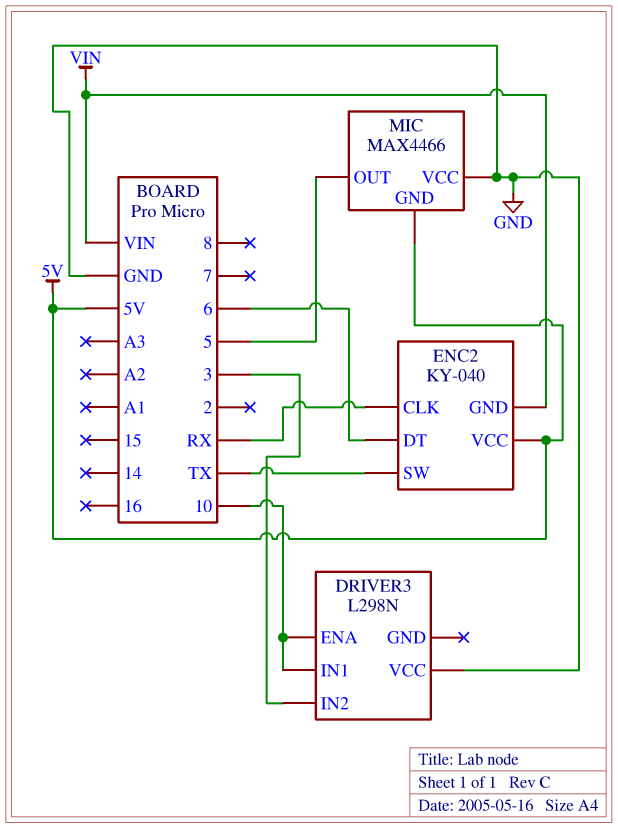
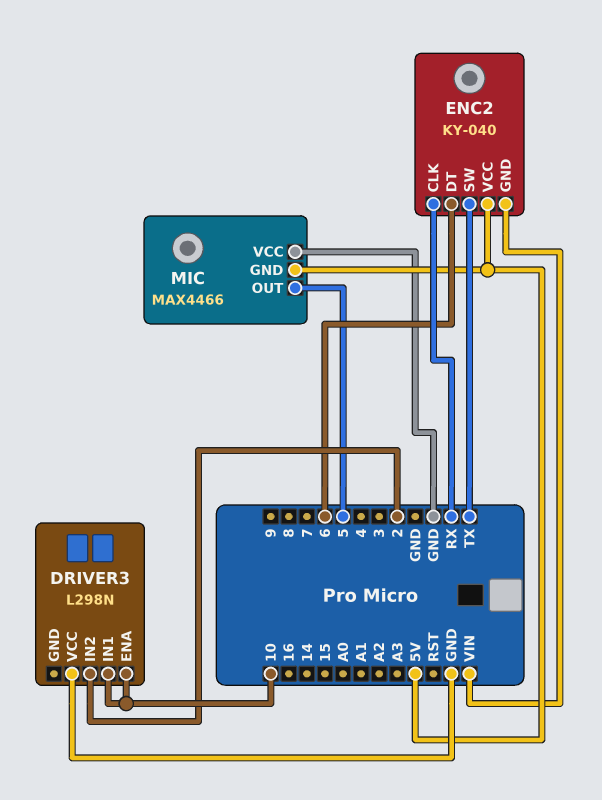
DRIVER3 pin IN2: 3 -> 2

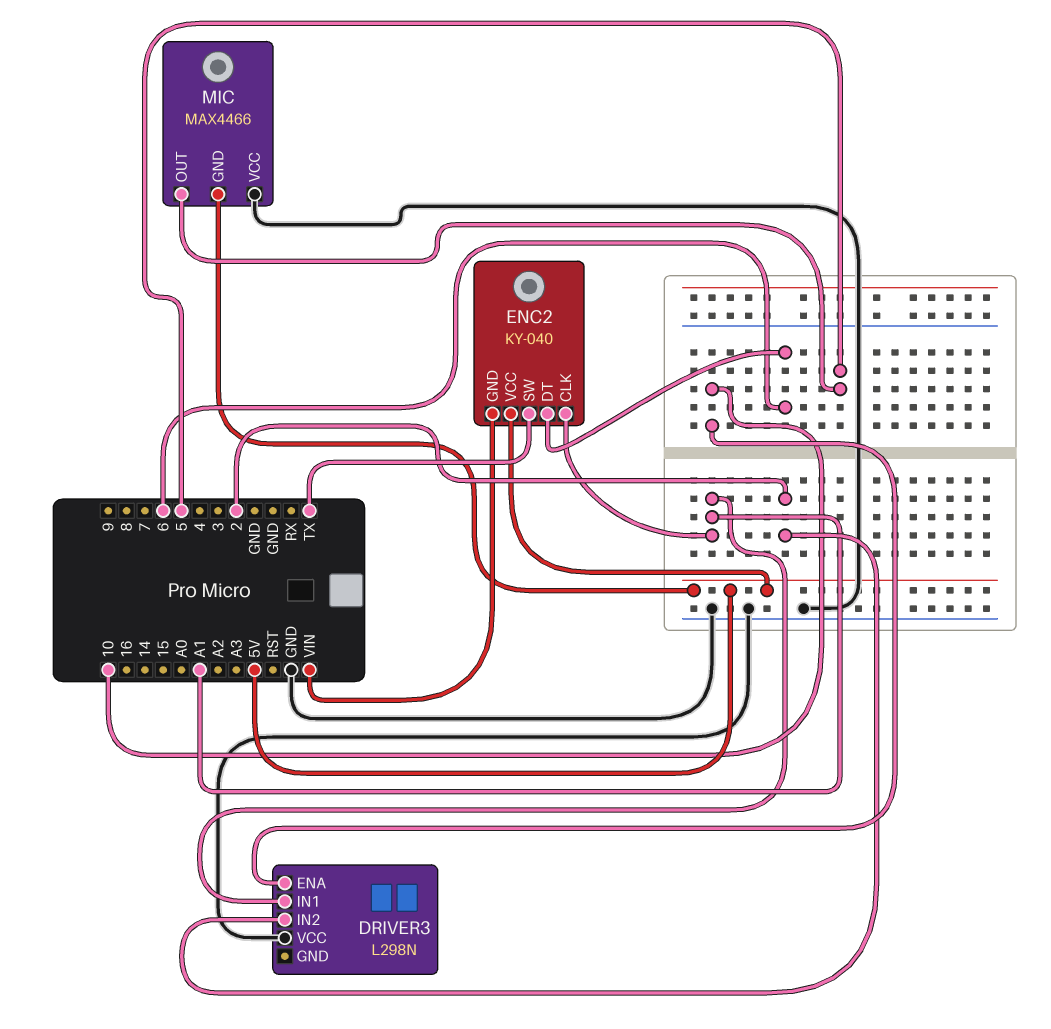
DRIVER3 pin IN1: 10 -> A1
ENC2 pin CLK: RX -> A1

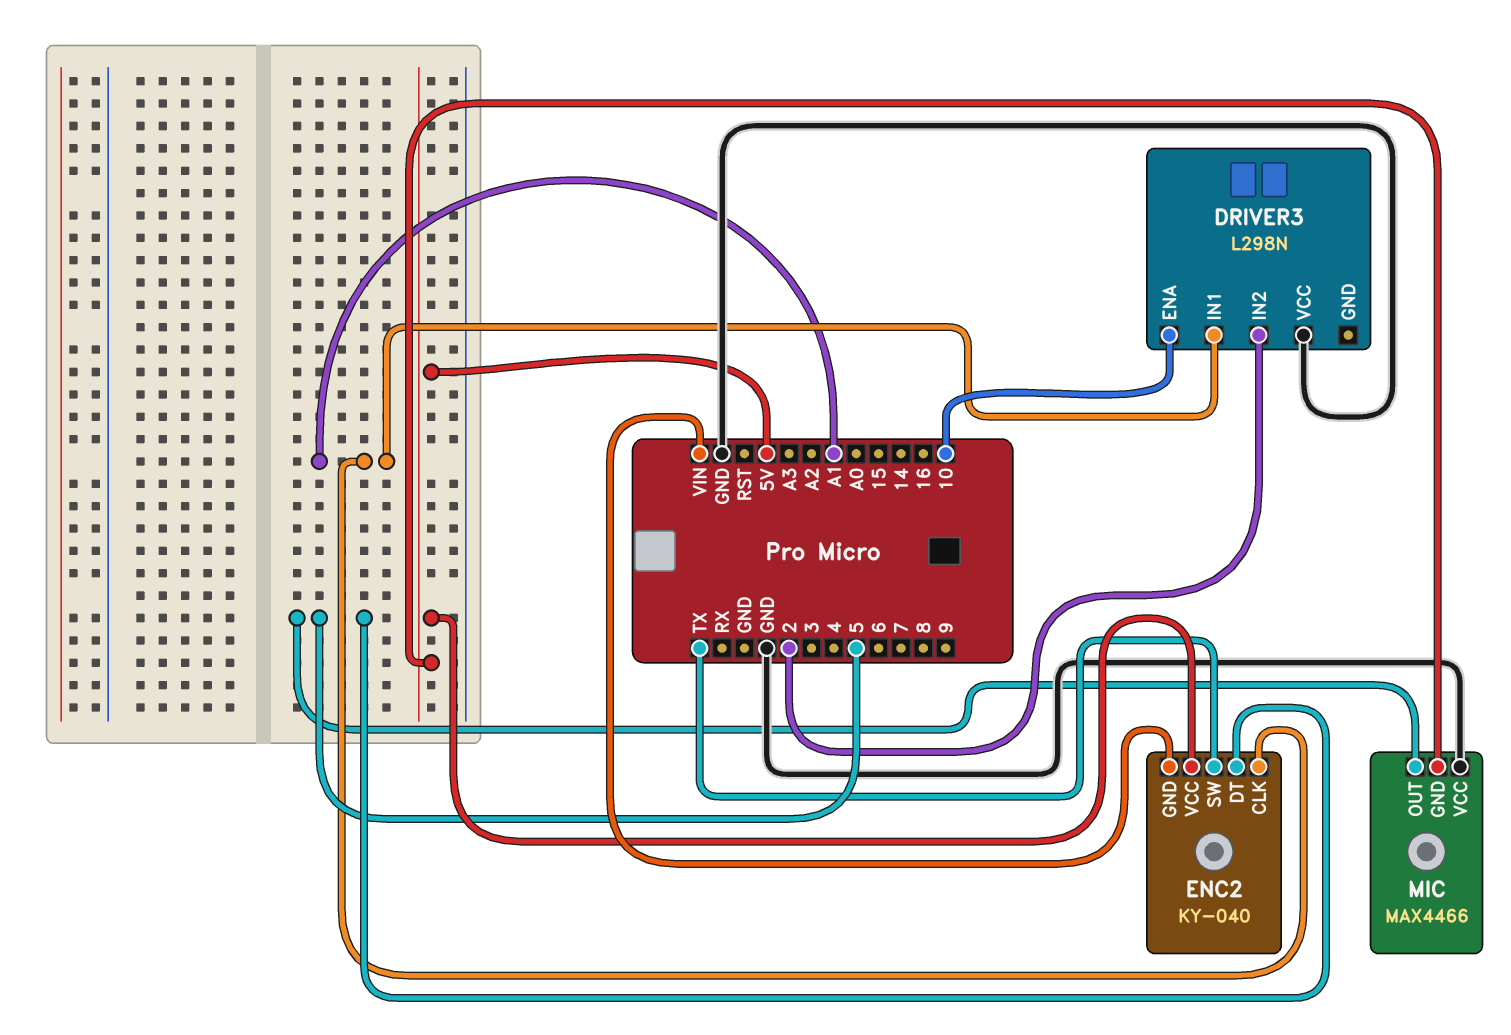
ENC2 pin DT: 6 -> 5

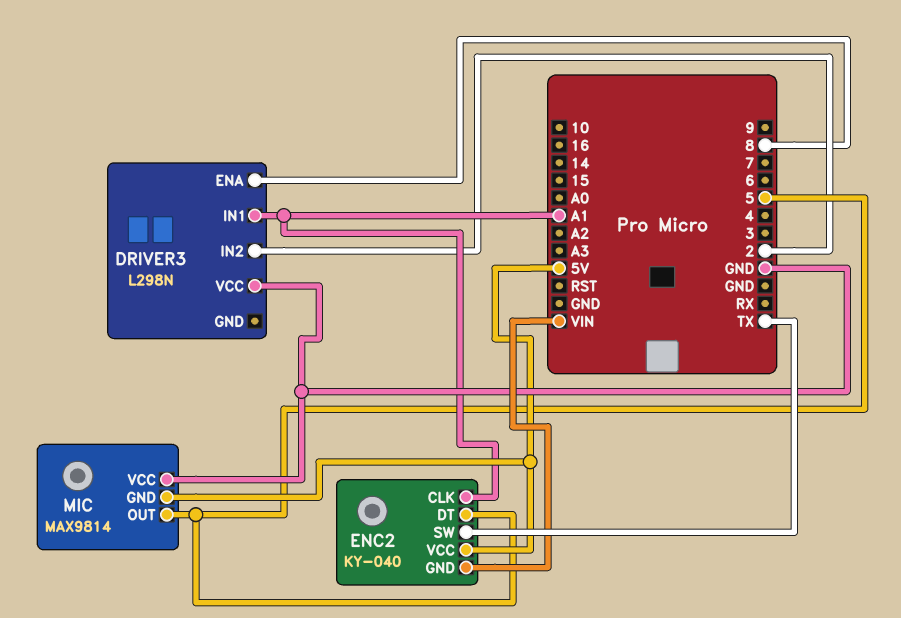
DRIVER3 pin ENA: 10 -> 8
MIC: MAX4466 -> MAX9814

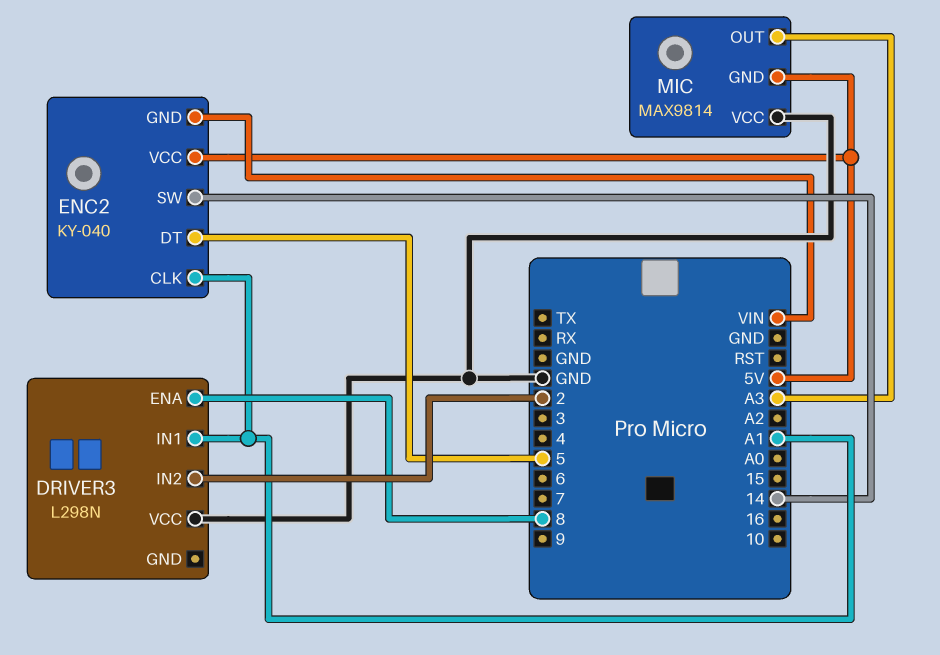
ENC2 pin SW: TX -> 14
MIC pin OUT: 5 -> A3

